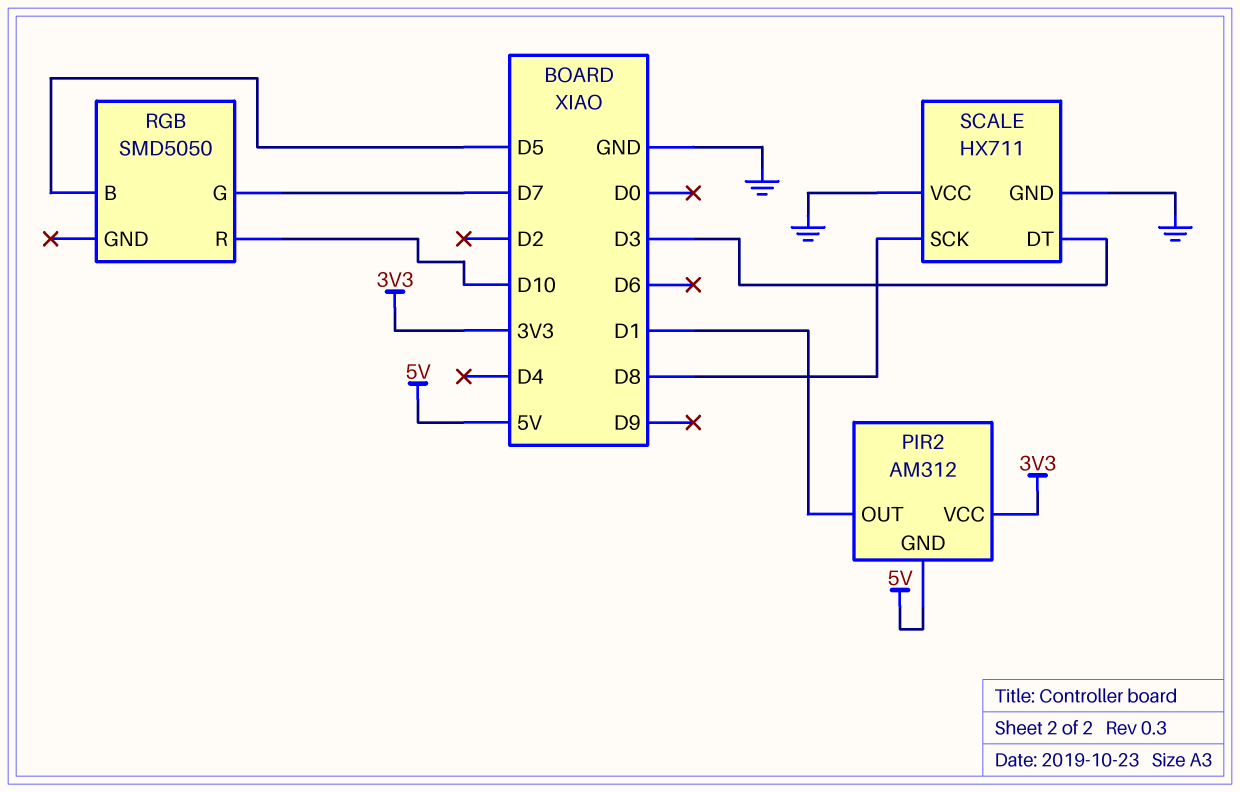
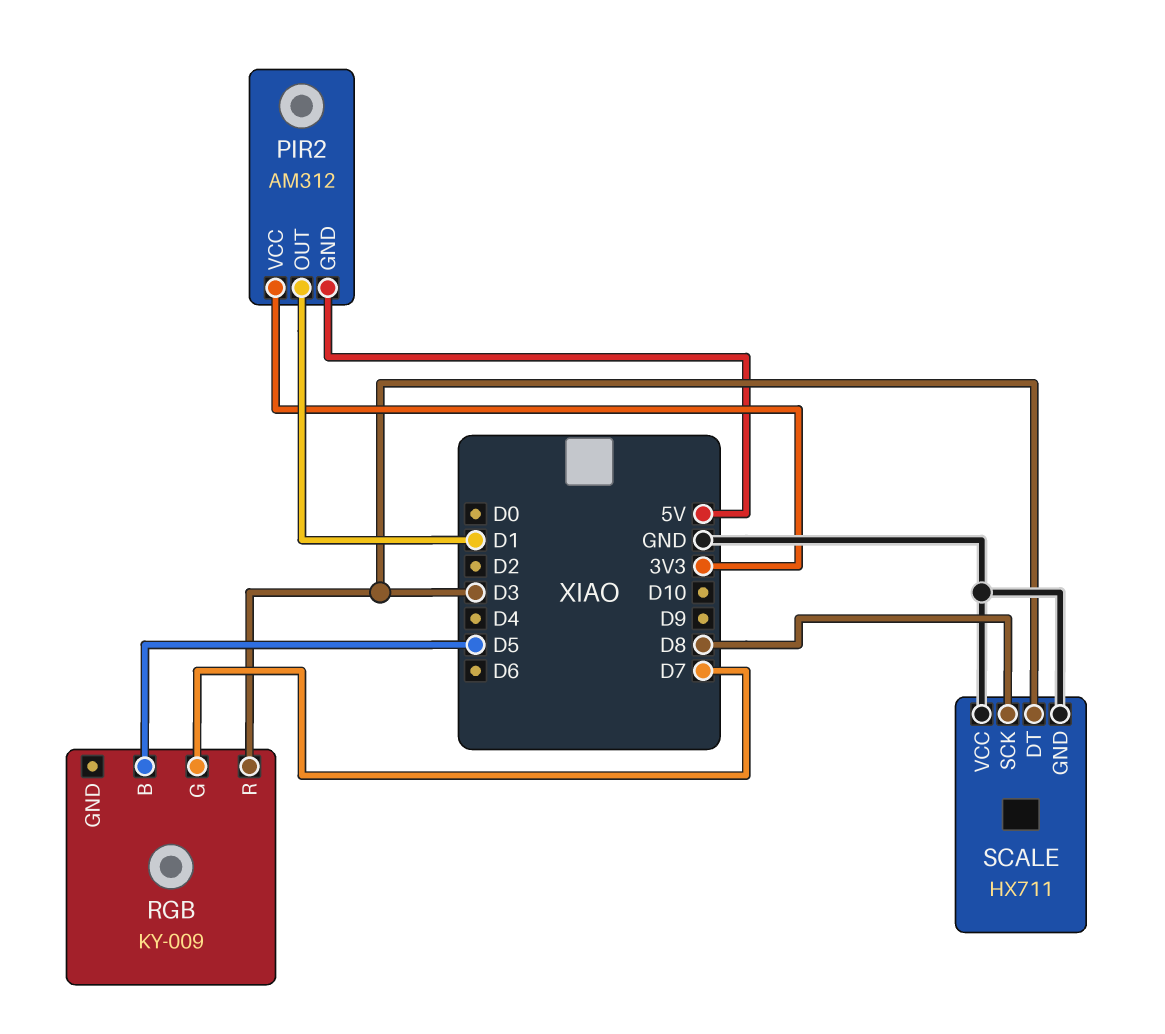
RGB: SMD5050 -> KY-009
RGB pin R: D10 -> D3

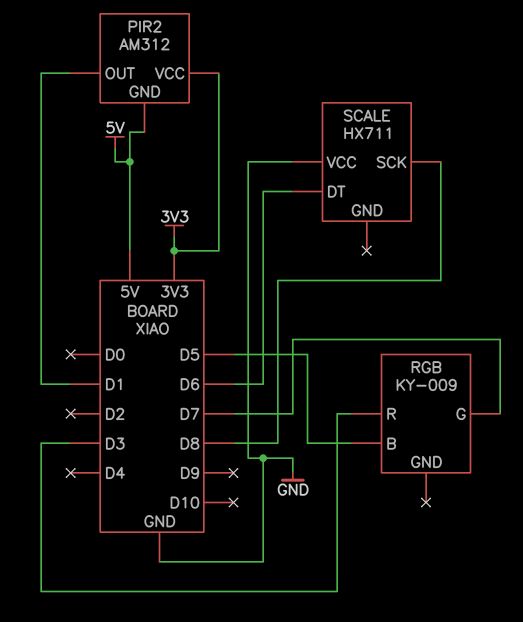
SCALE pin DT: D3 -> D6
SCALE pin GND: GND -> none

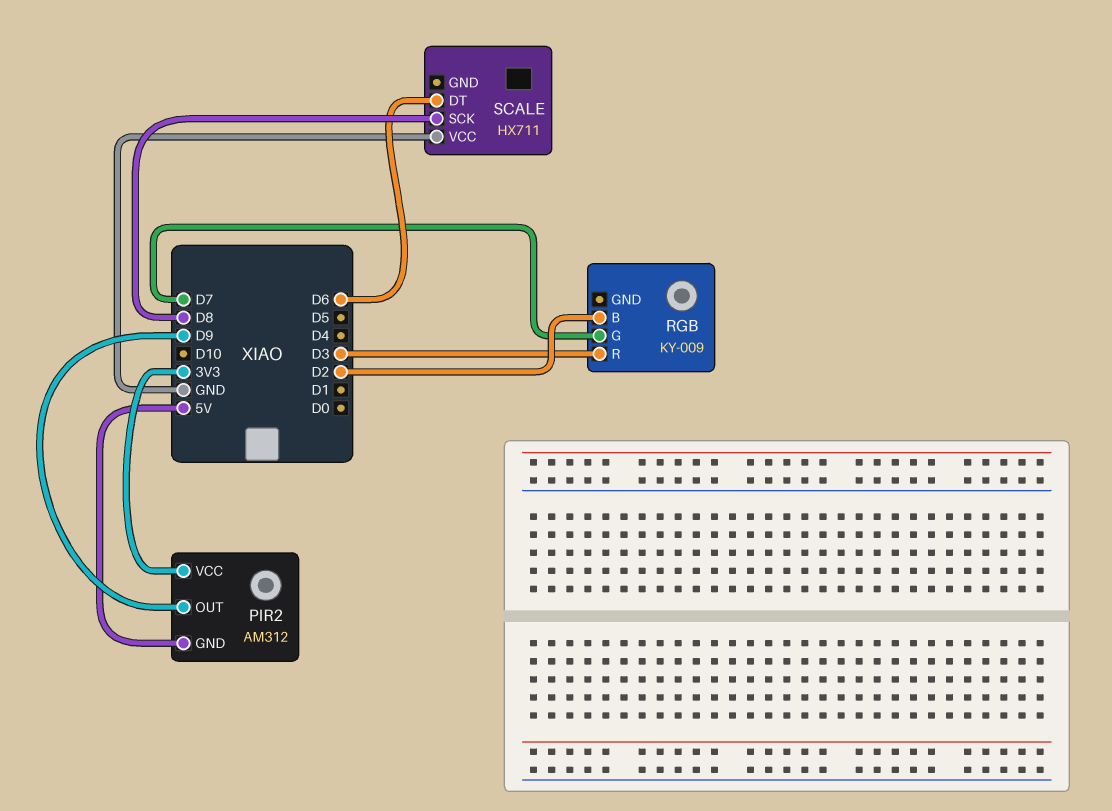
PIR2 pin OUT: D1 -> D9
RGB pin B: D5 -> D2

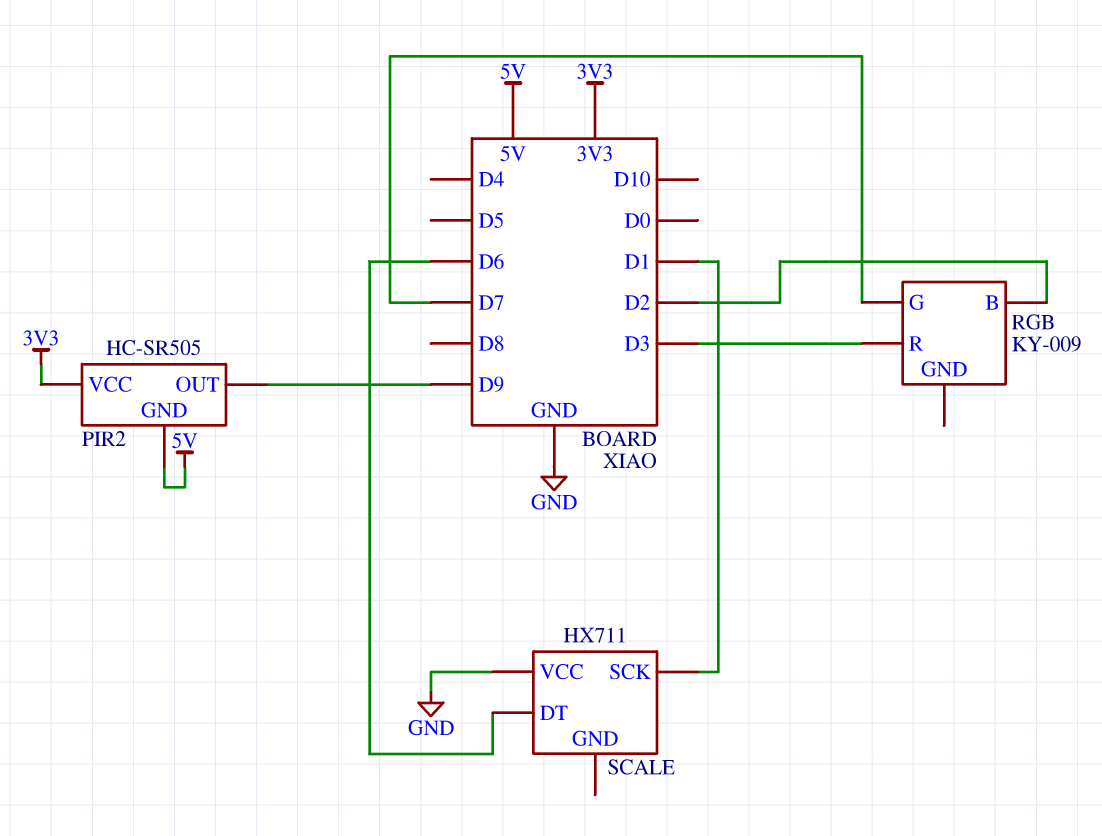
PIR2: AM312 -> HC-SR505
SCALE pin SCK: D8 -> D1

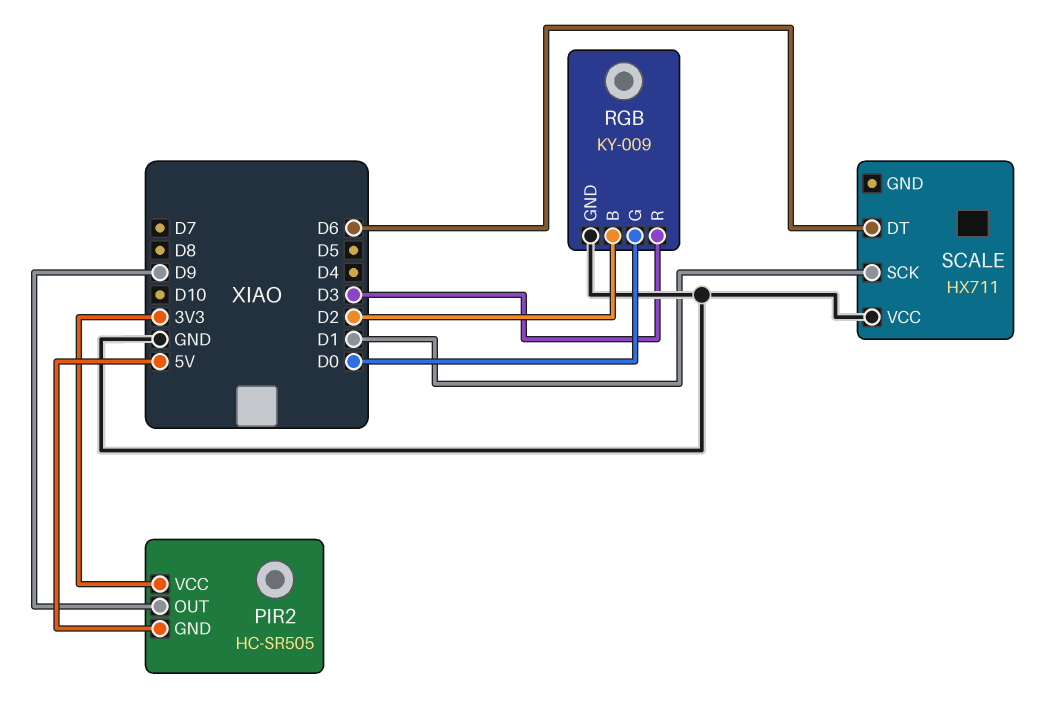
RGB pin G: D7 -> D0
RGB pin GND: none -> GND

